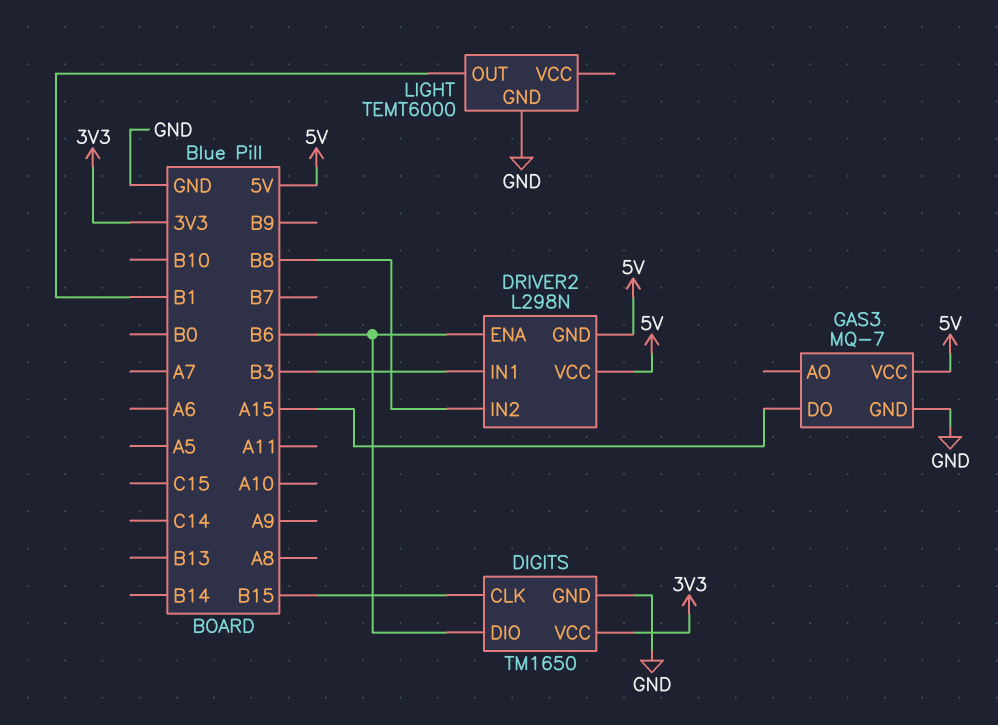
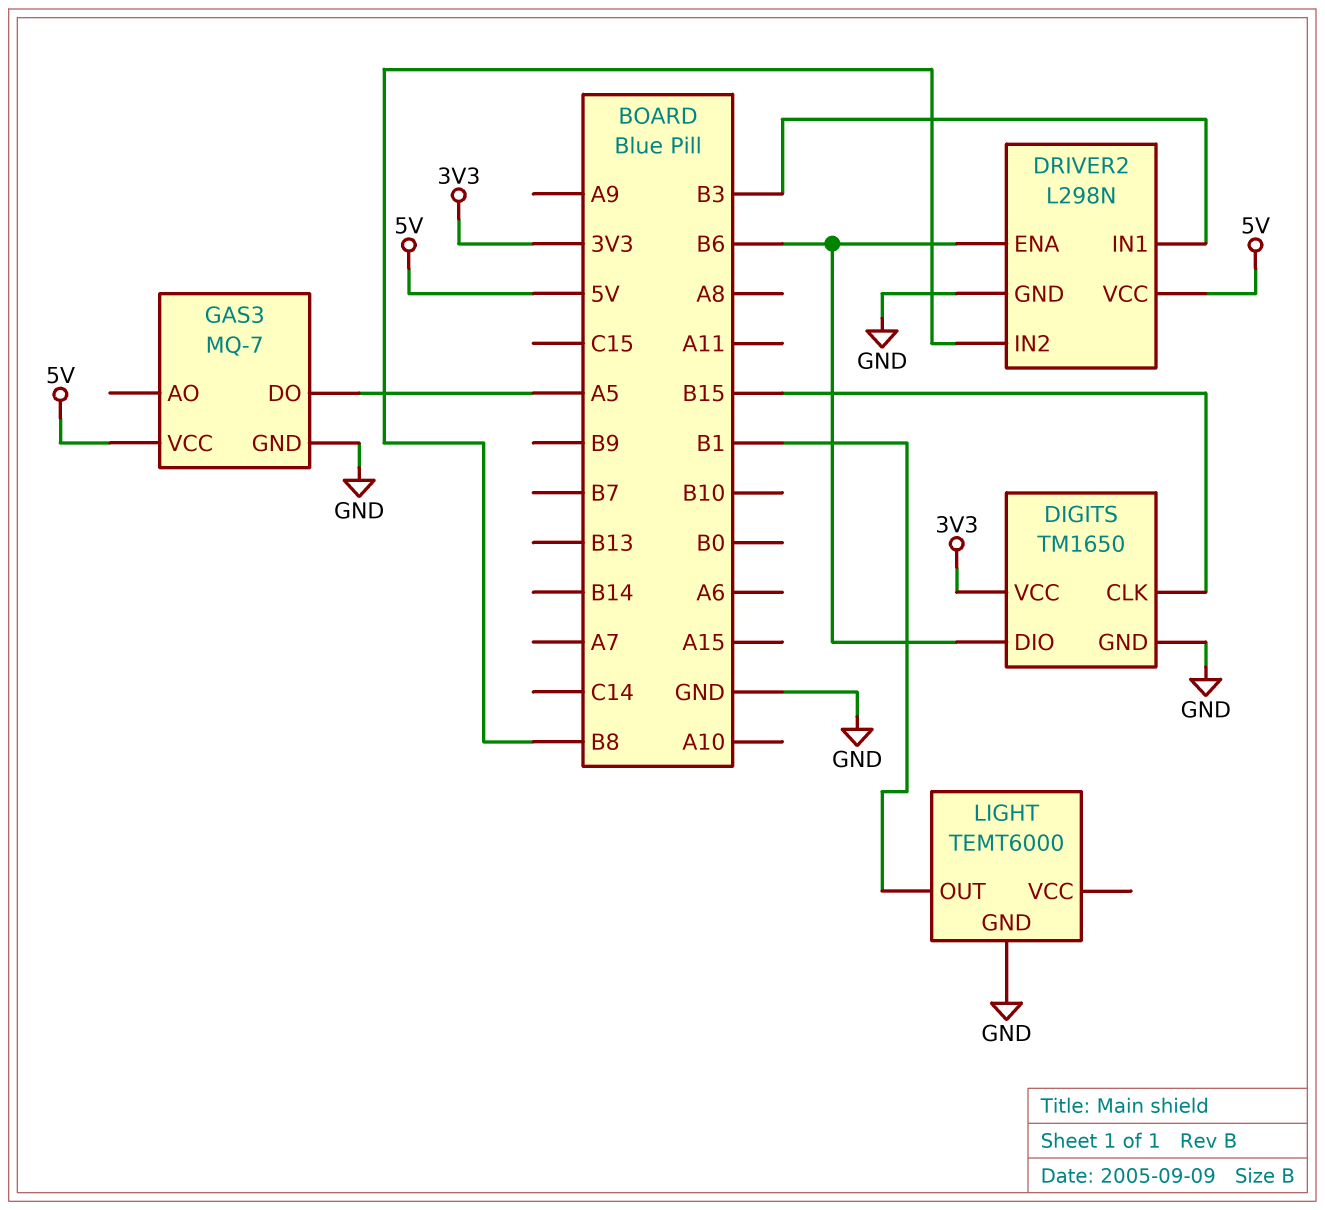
DRIVER2 pin GND: 5V -> GND
GAS3 pin DO: A15 -> A5

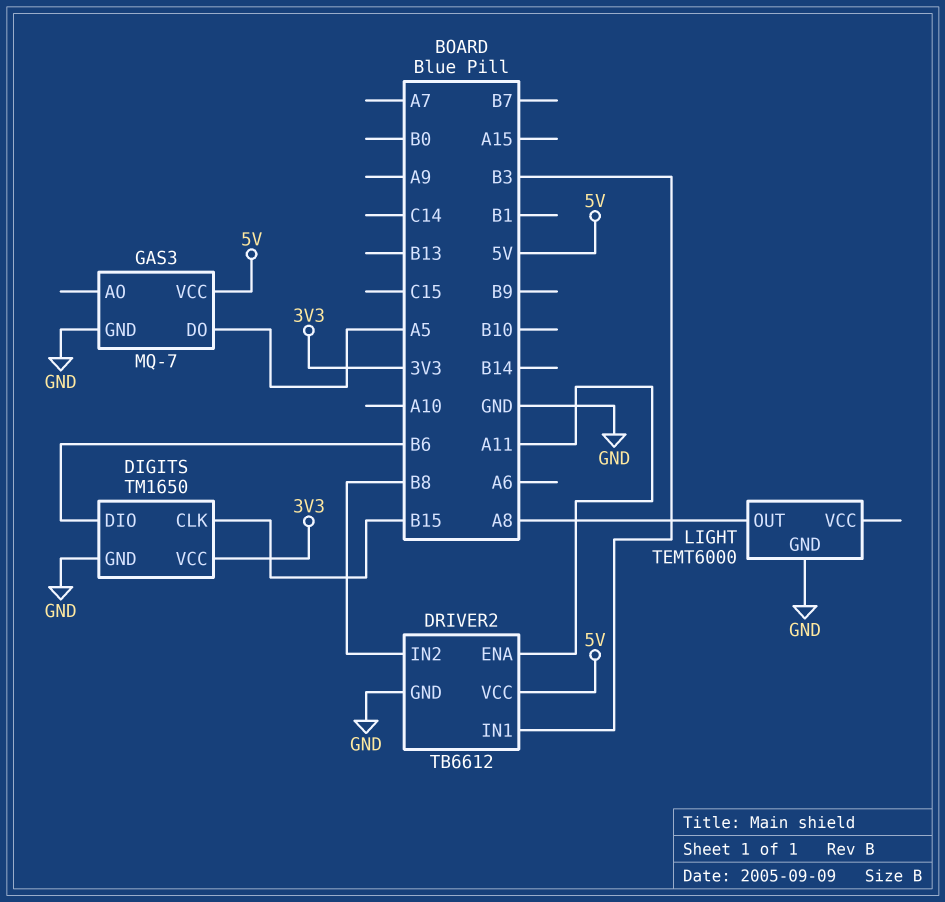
DRIVER2: L298N -> TB6612
DRIVER2 pin ENA: B6 -> A11
LIGHT pin OUT: B1 -> A8

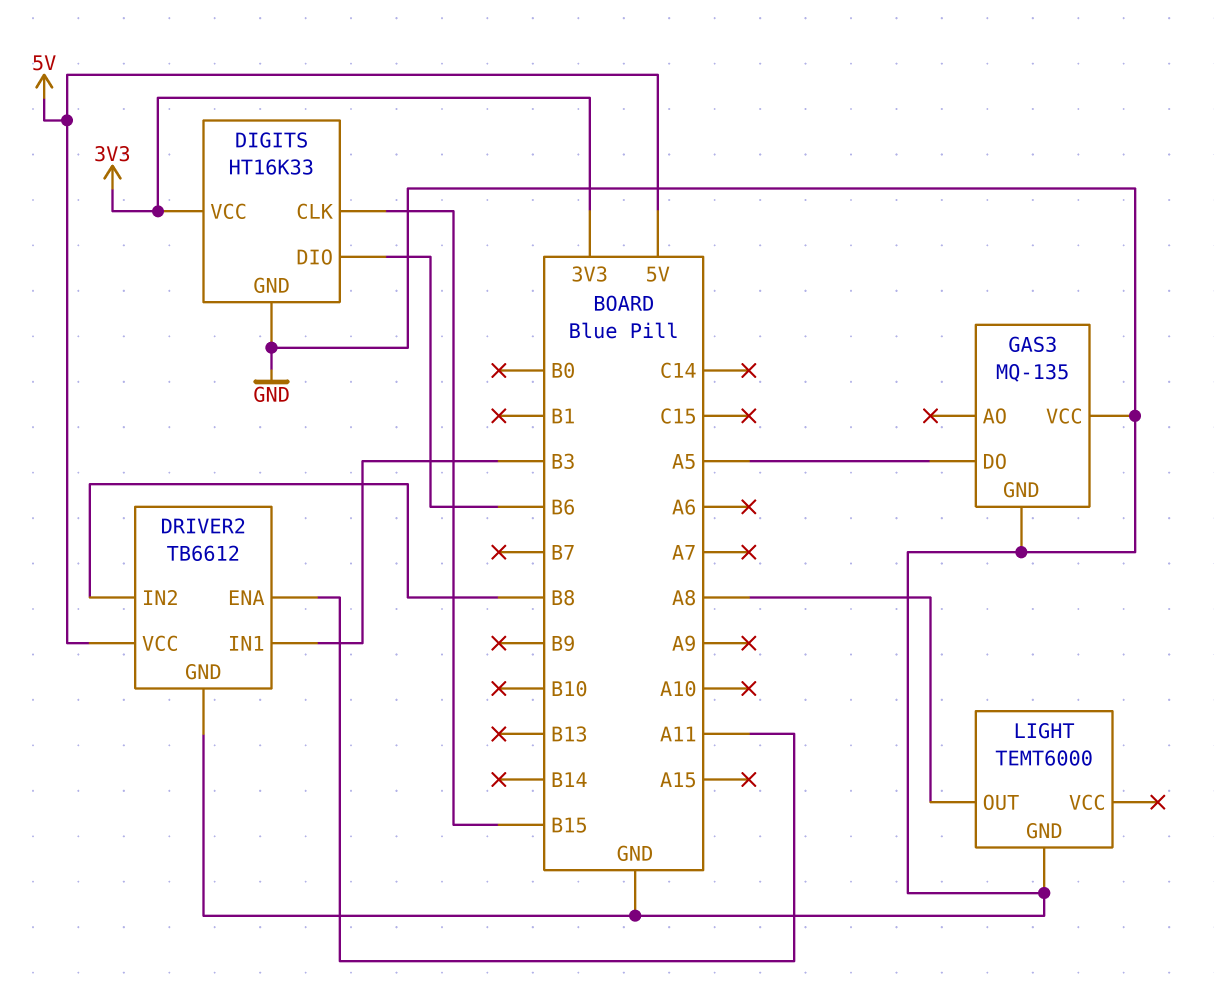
DIGITS: TM1650 -> HT16K33
GAS3: MQ-7 -> MQ-135
GAS3 pin VCC: 5V -> GND

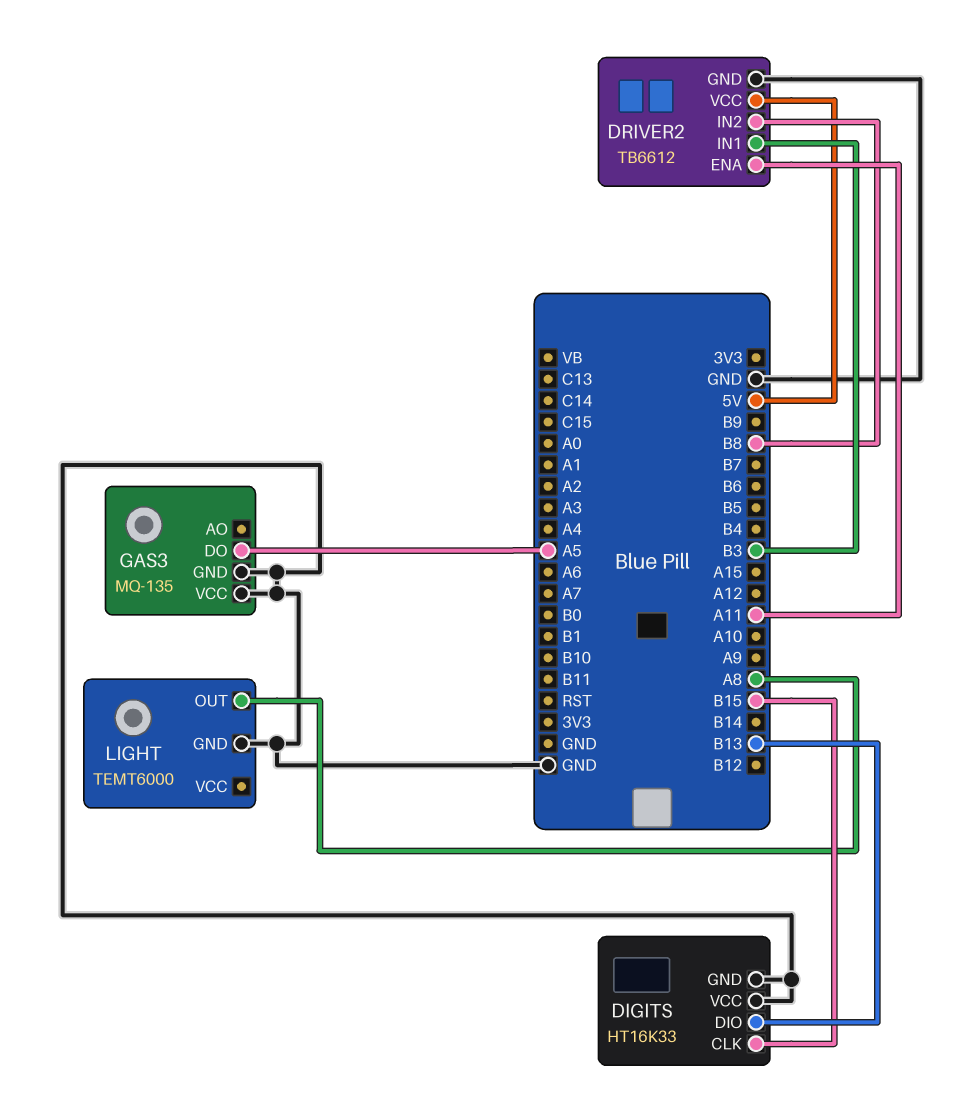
DIGITS pin DIO: B6 -> B13
DIGITS pin VCC: 3V3 -> GND

